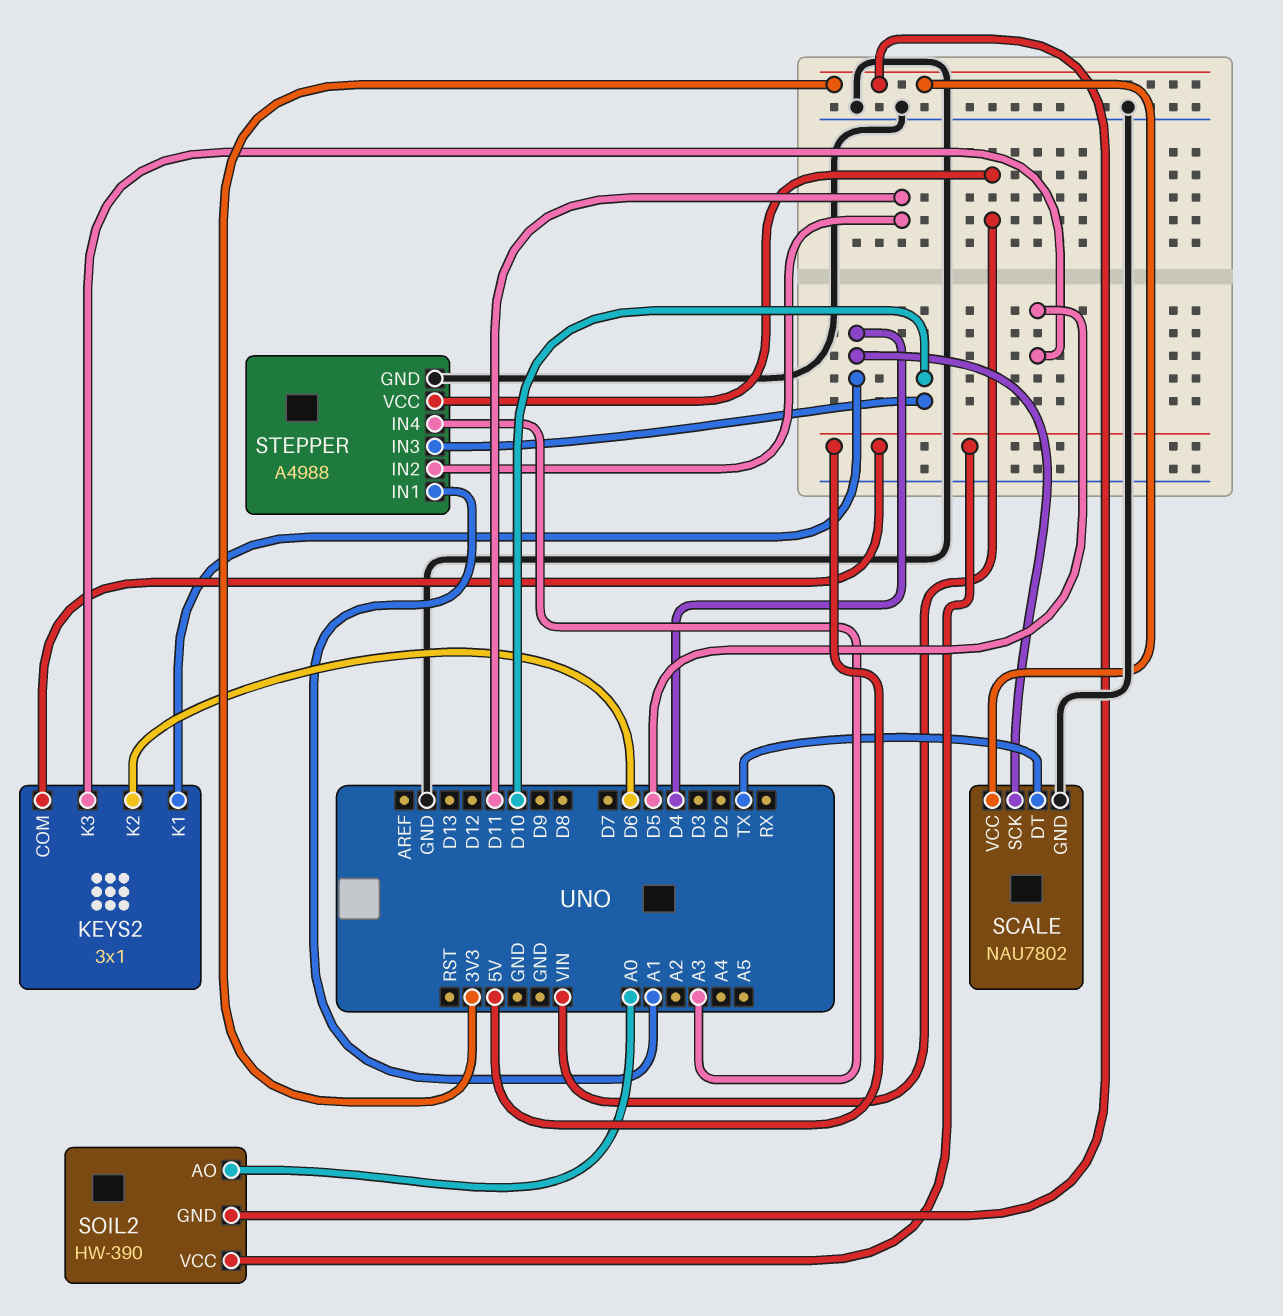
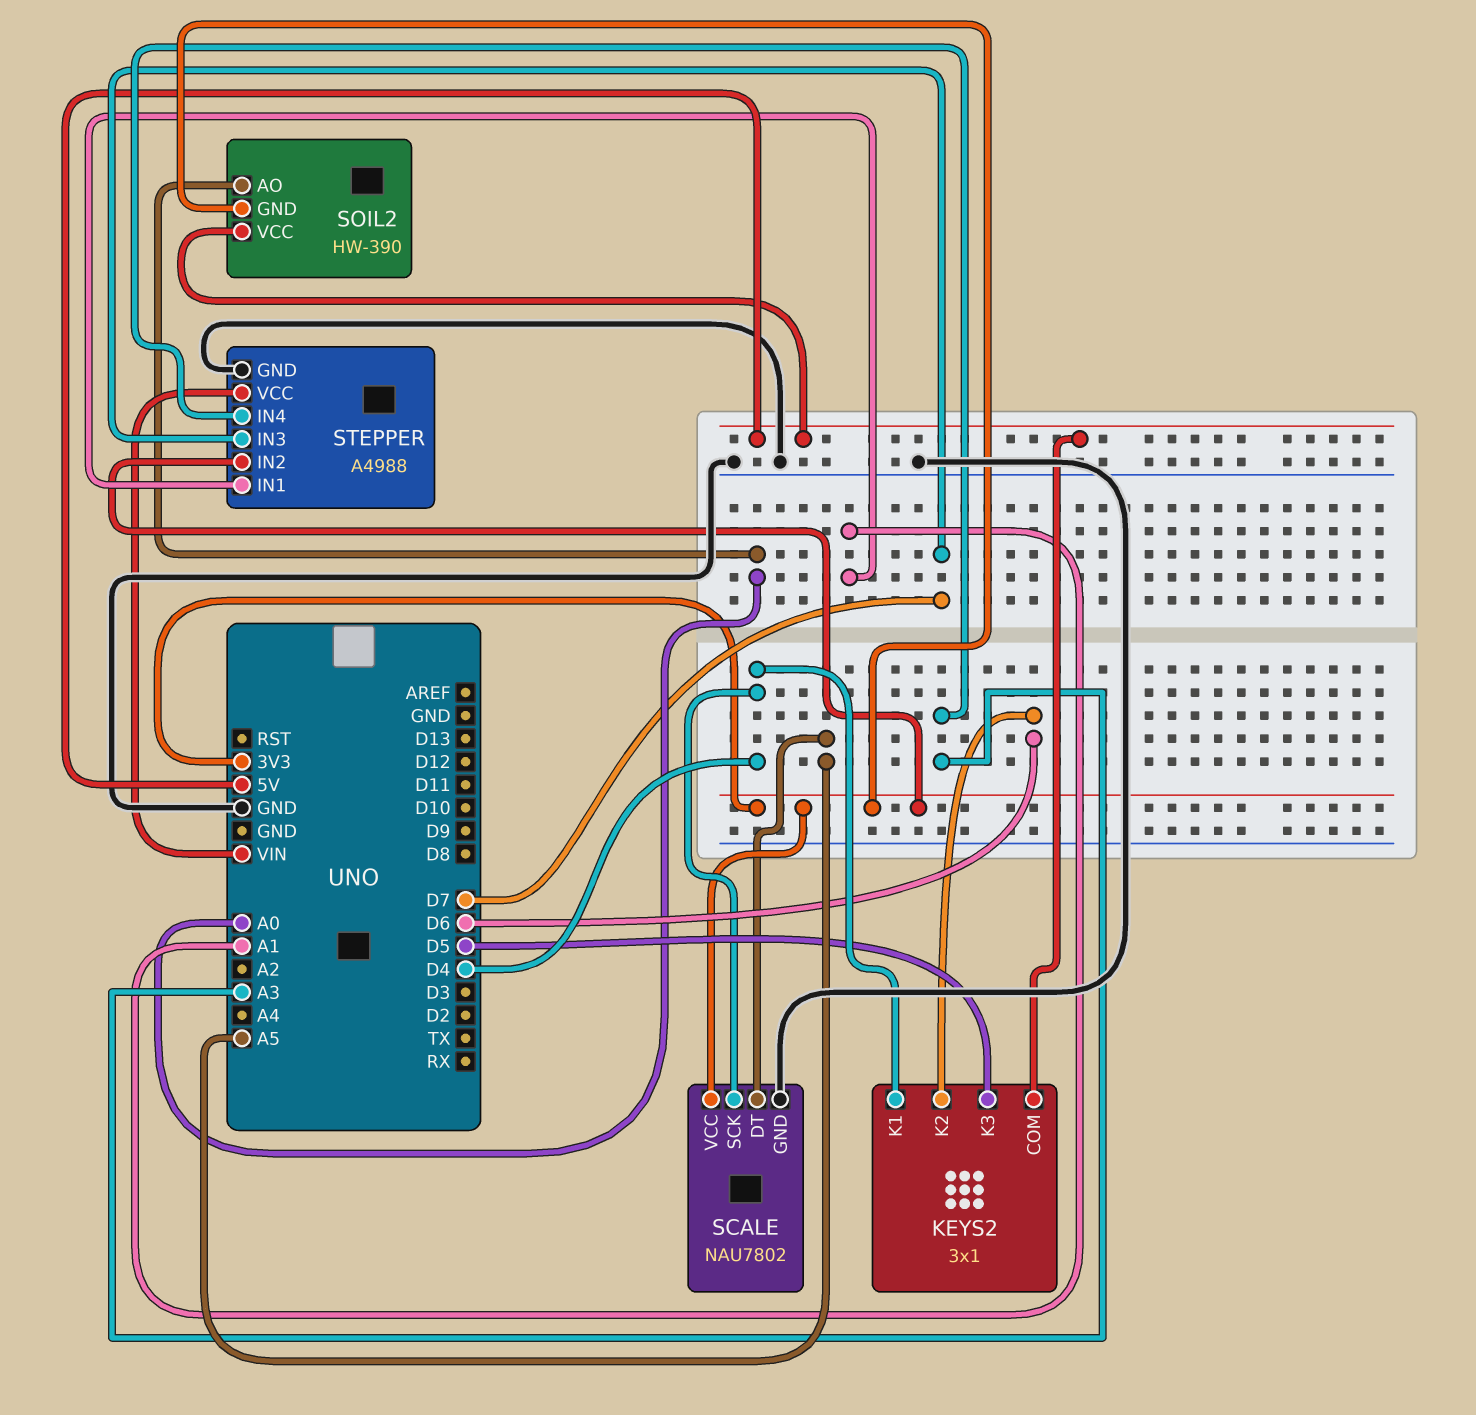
SCALE pin DT: TX -> A5
STEPPER pin IN2: D11 -> 3V3
STEPPER pin IN3: D10 -> D7

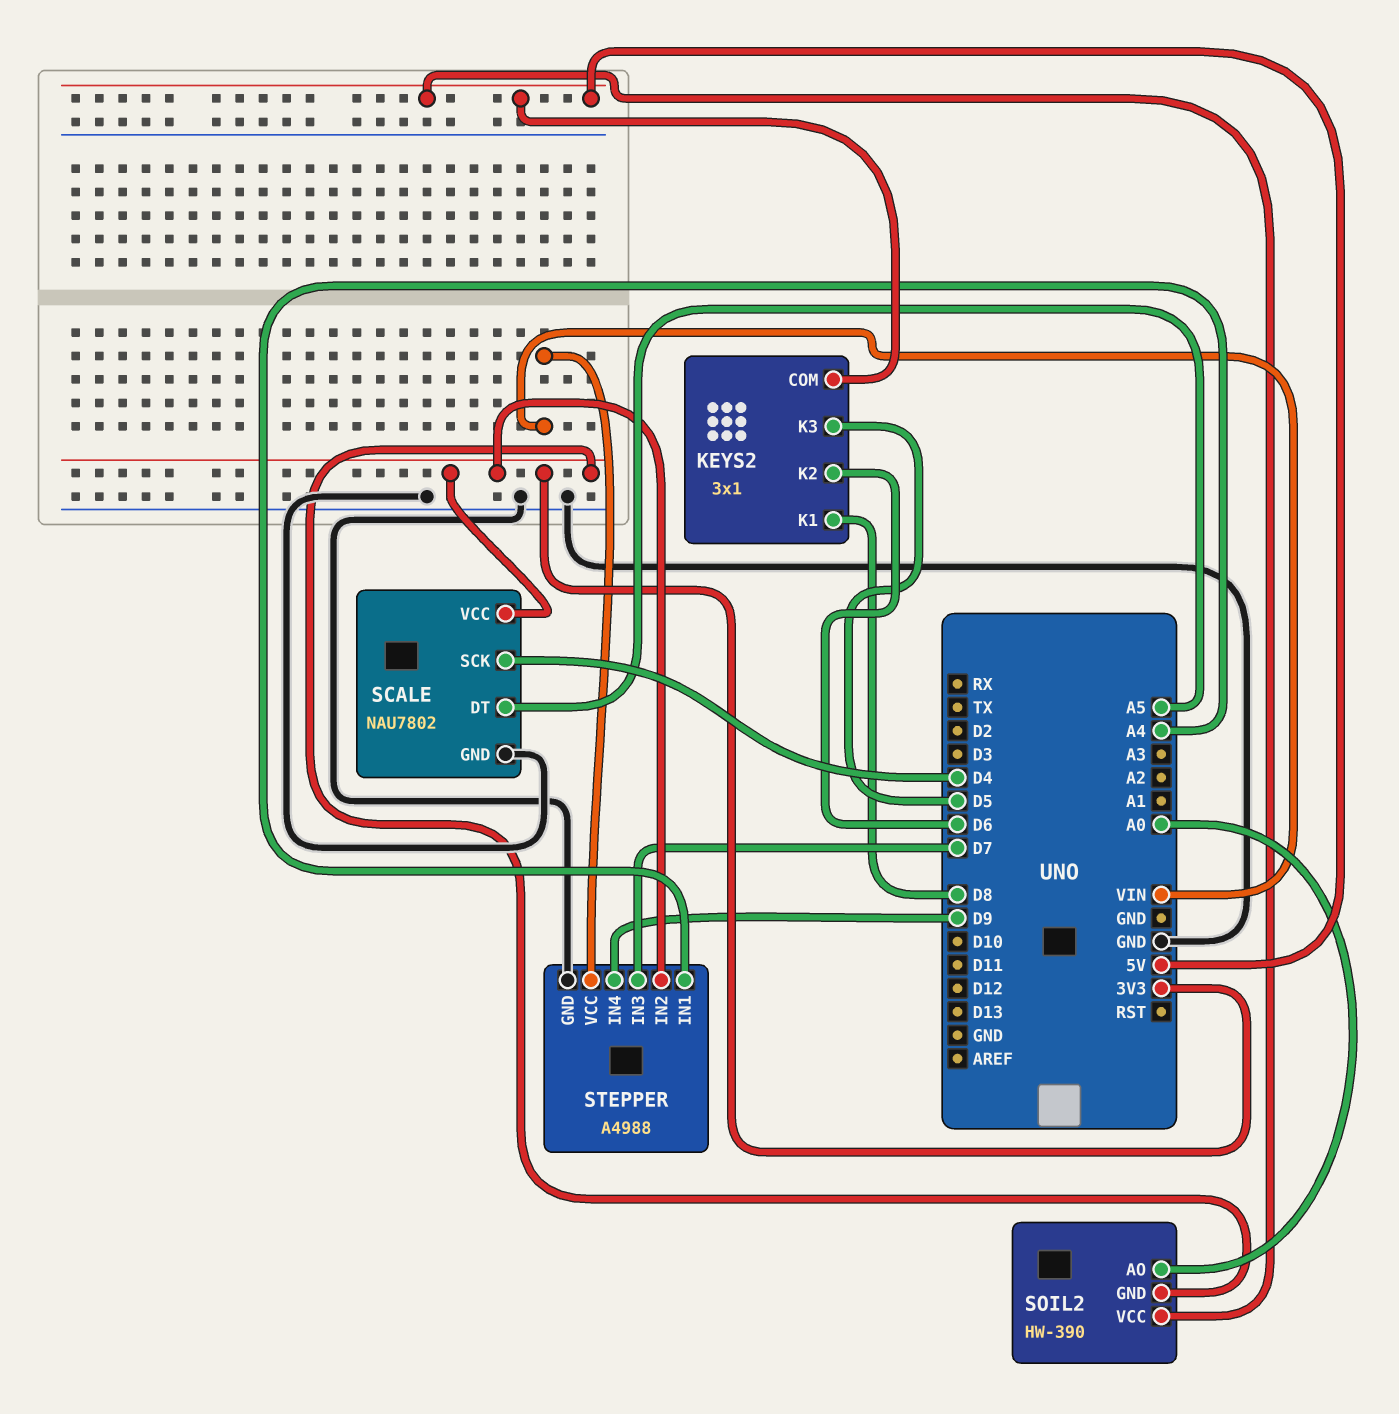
KEYS2 pin K1: D4 -> D8
STEPPER pin IN1: A1 -> A4
STEPPER pin IN4: A3 -> D9

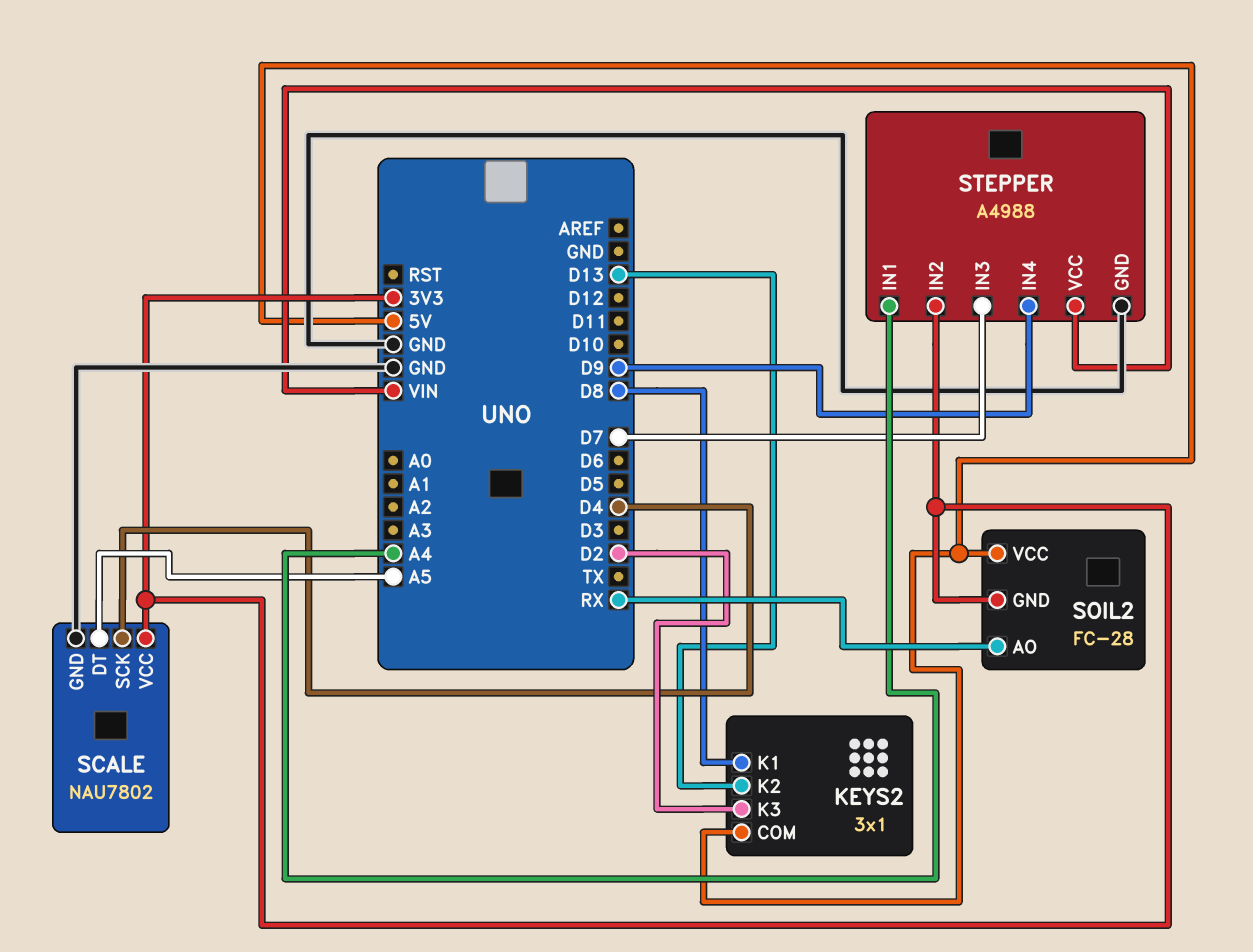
KEYS2 pin K2: D6 -> D13
KEYS2 pin K3: D5 -> D2
SOIL2: HW-390 -> FC-28
SOIL2 pin AO: A0 -> RX

